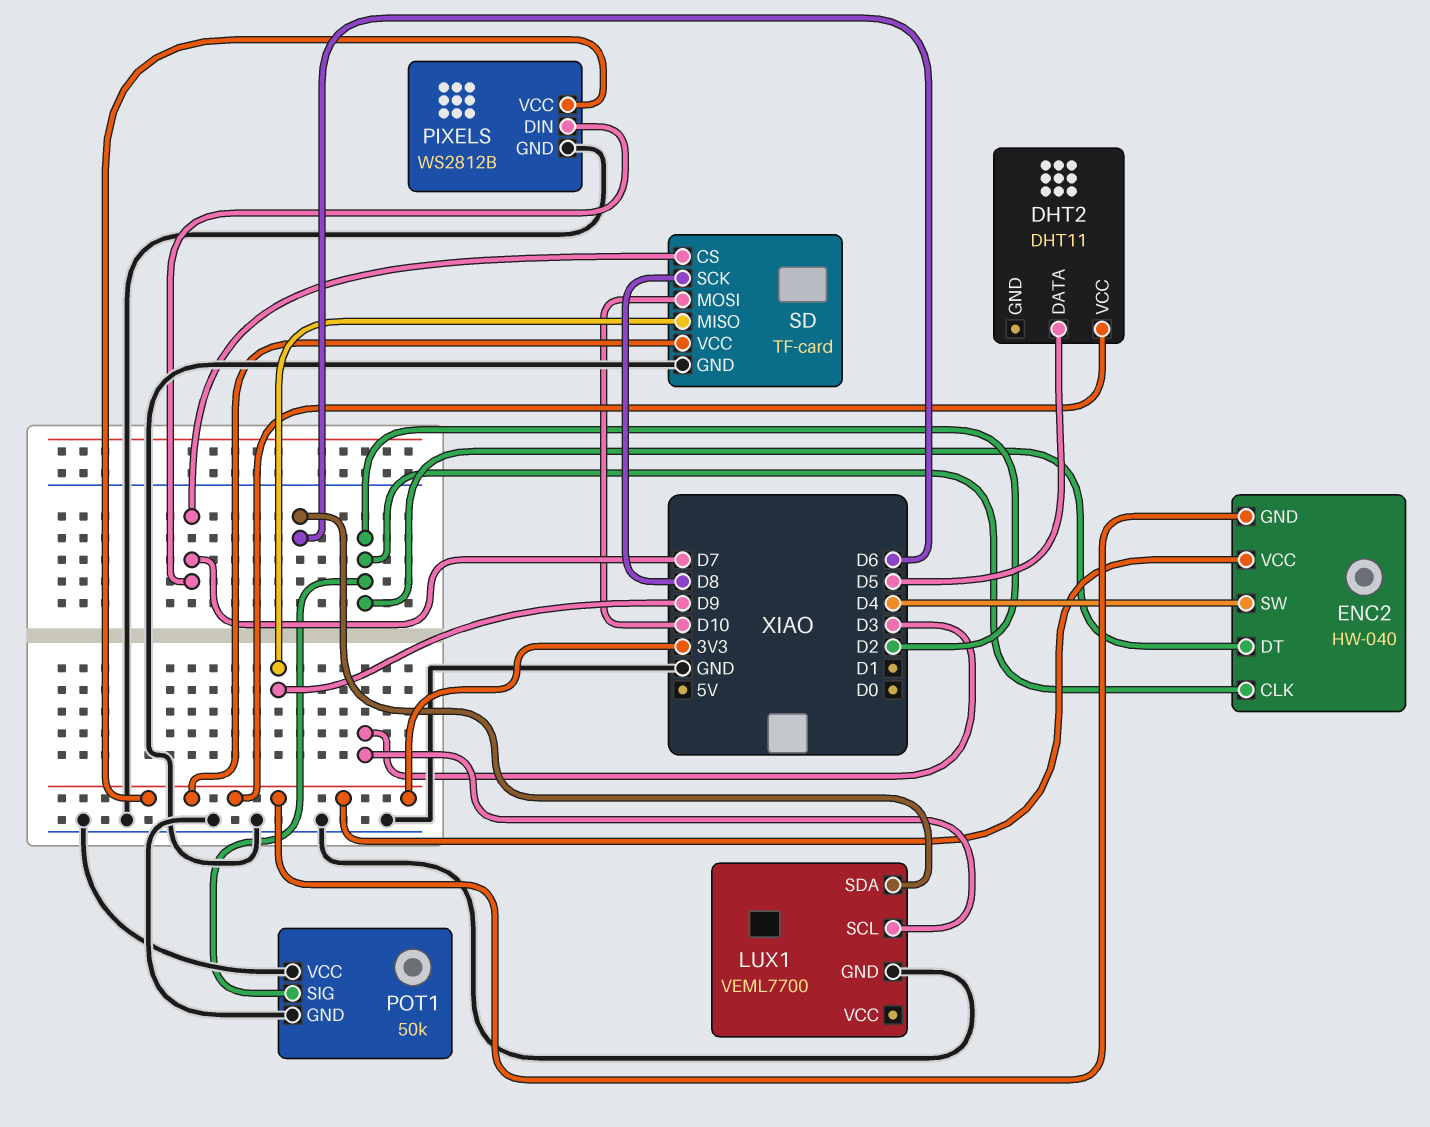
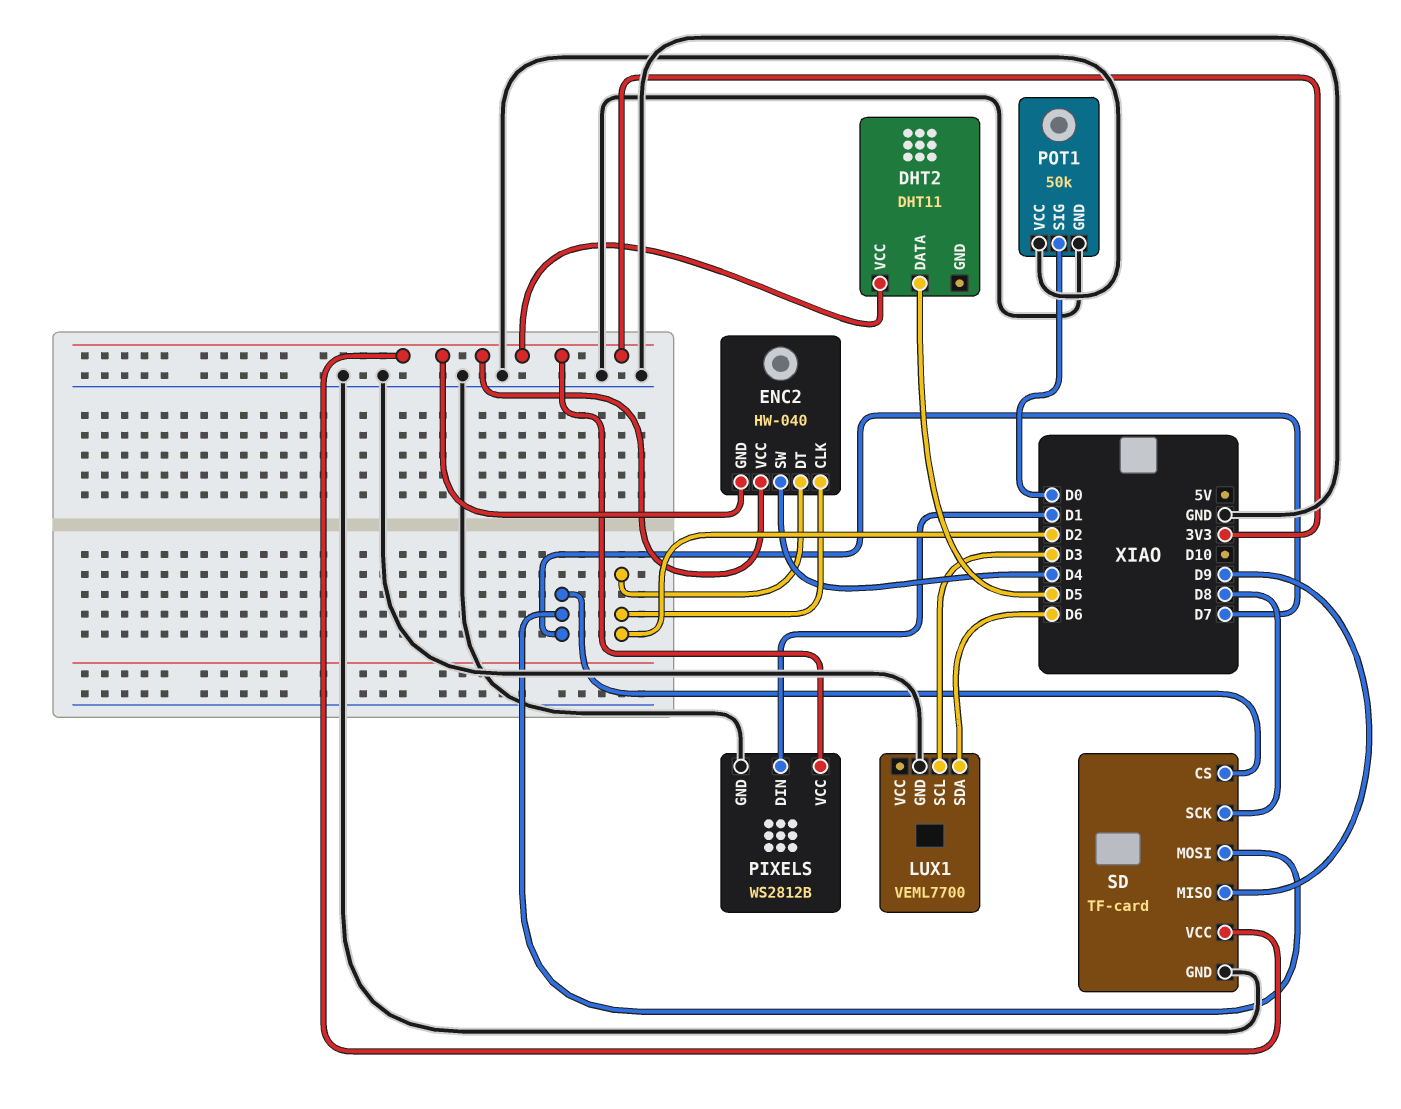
PIXELS pin DIN: D7 -> D1
POT1 pin SIG: D2 -> D0
SD pin MOSI: D10 -> D7

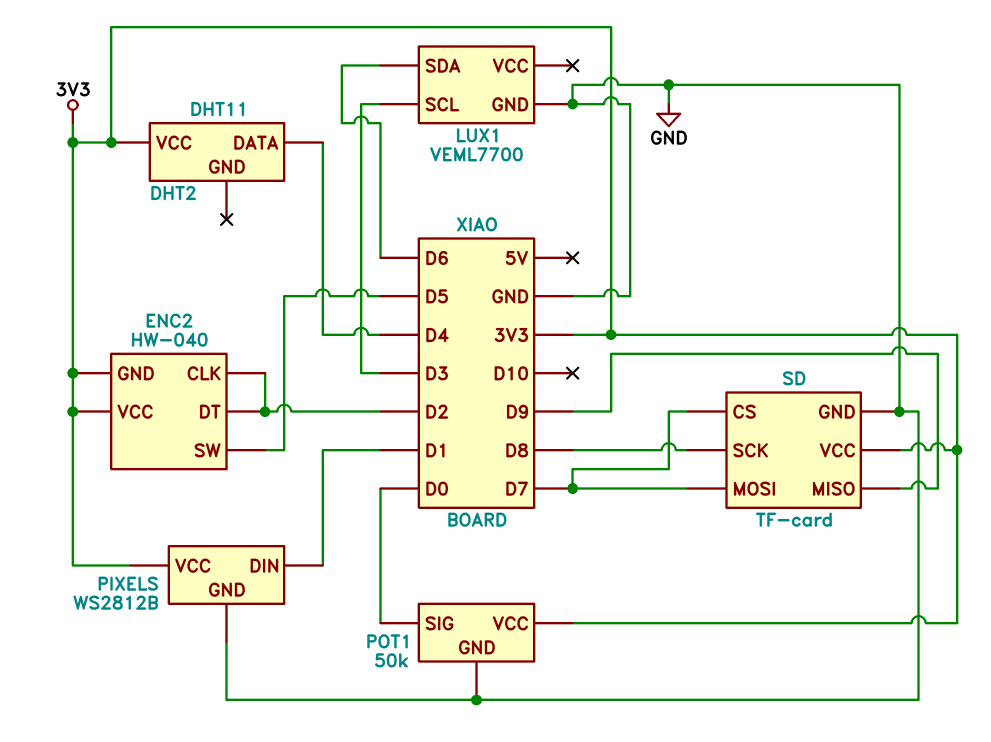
DHT2 pin DATA: D5 -> D4
ENC2 pin SW: D4 -> D5
POT1 pin VCC: GND -> 3V3

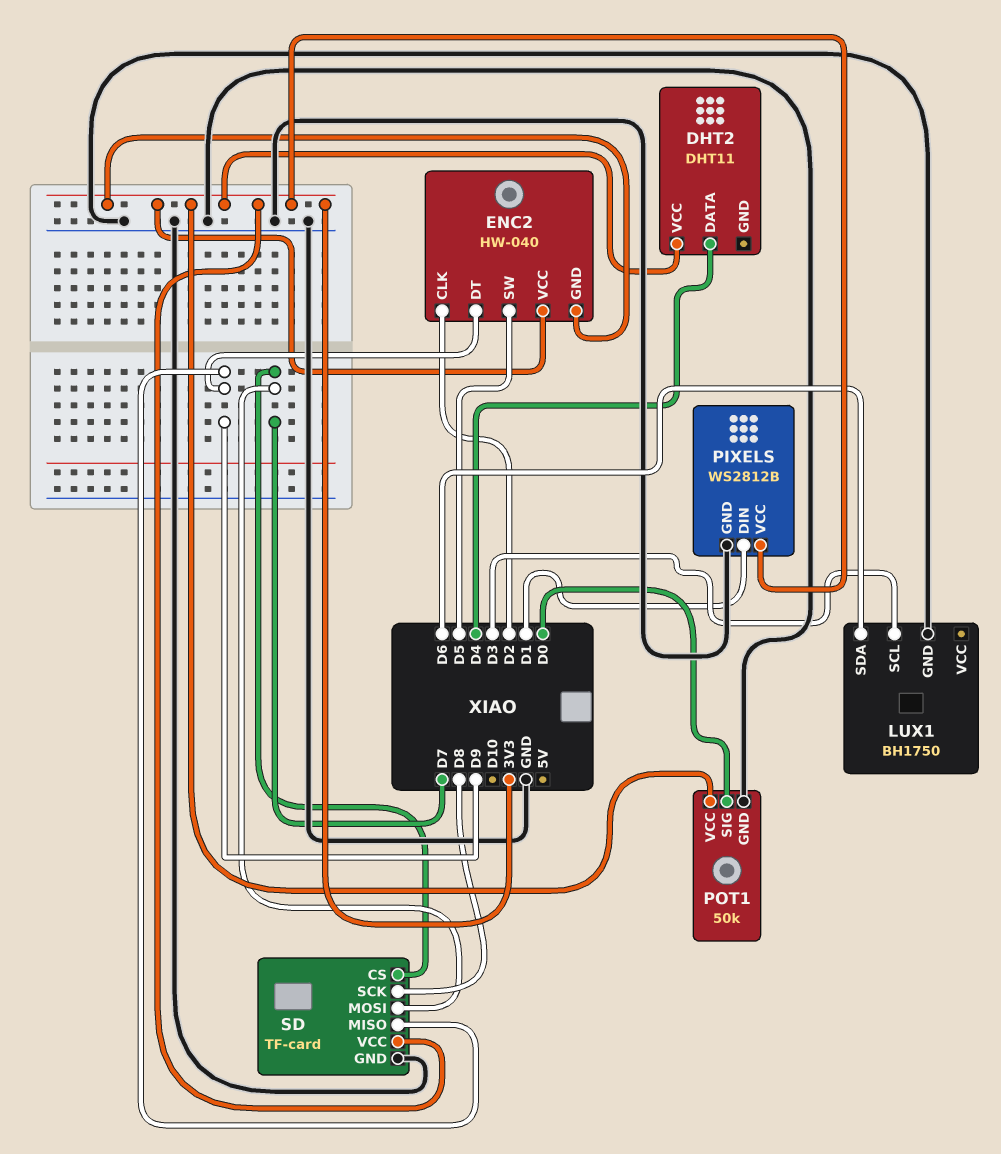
ENC2 pin DT: D2 -> D9
LUX1: VEML7700 -> BH1750

